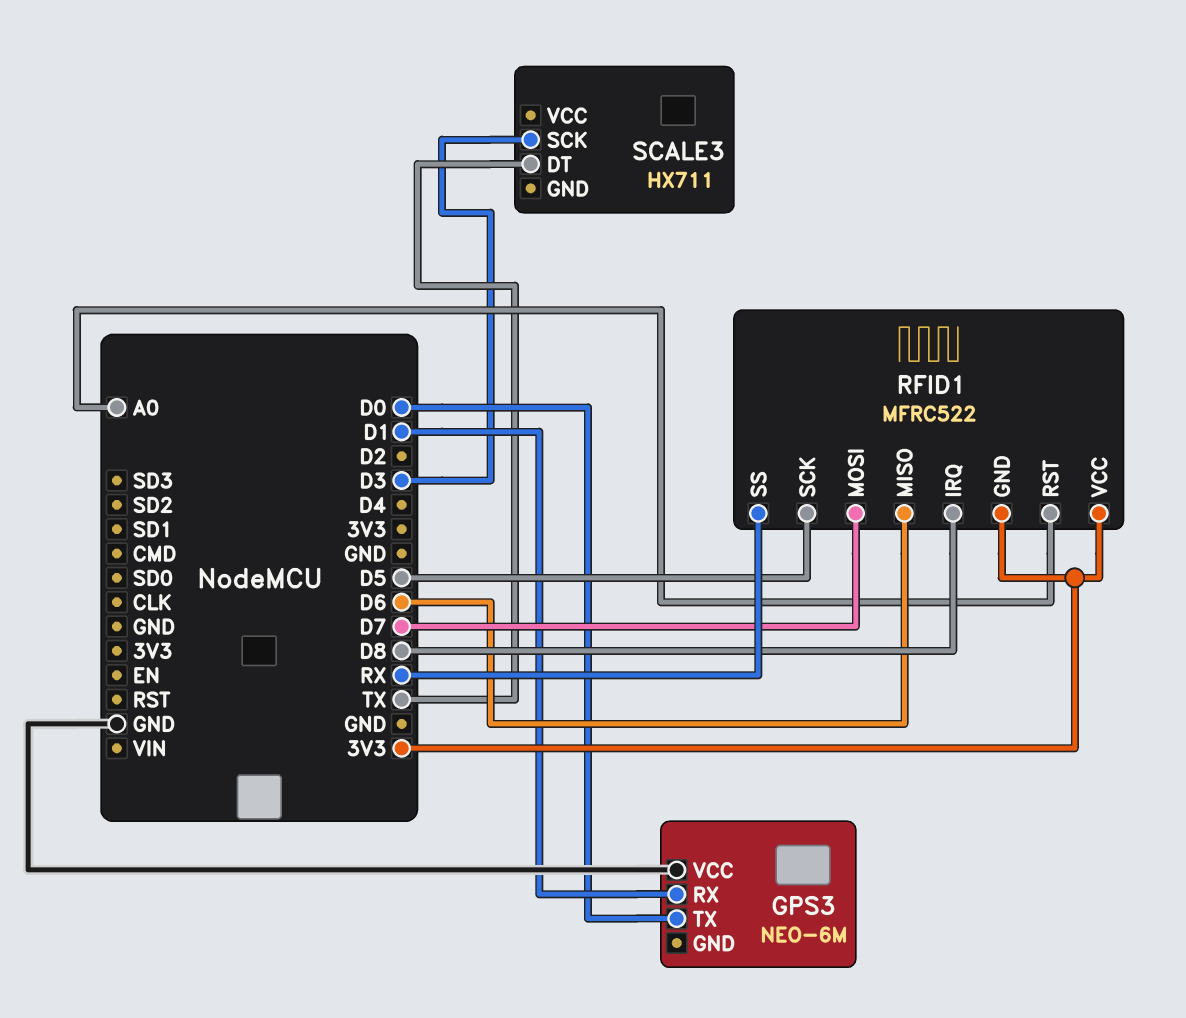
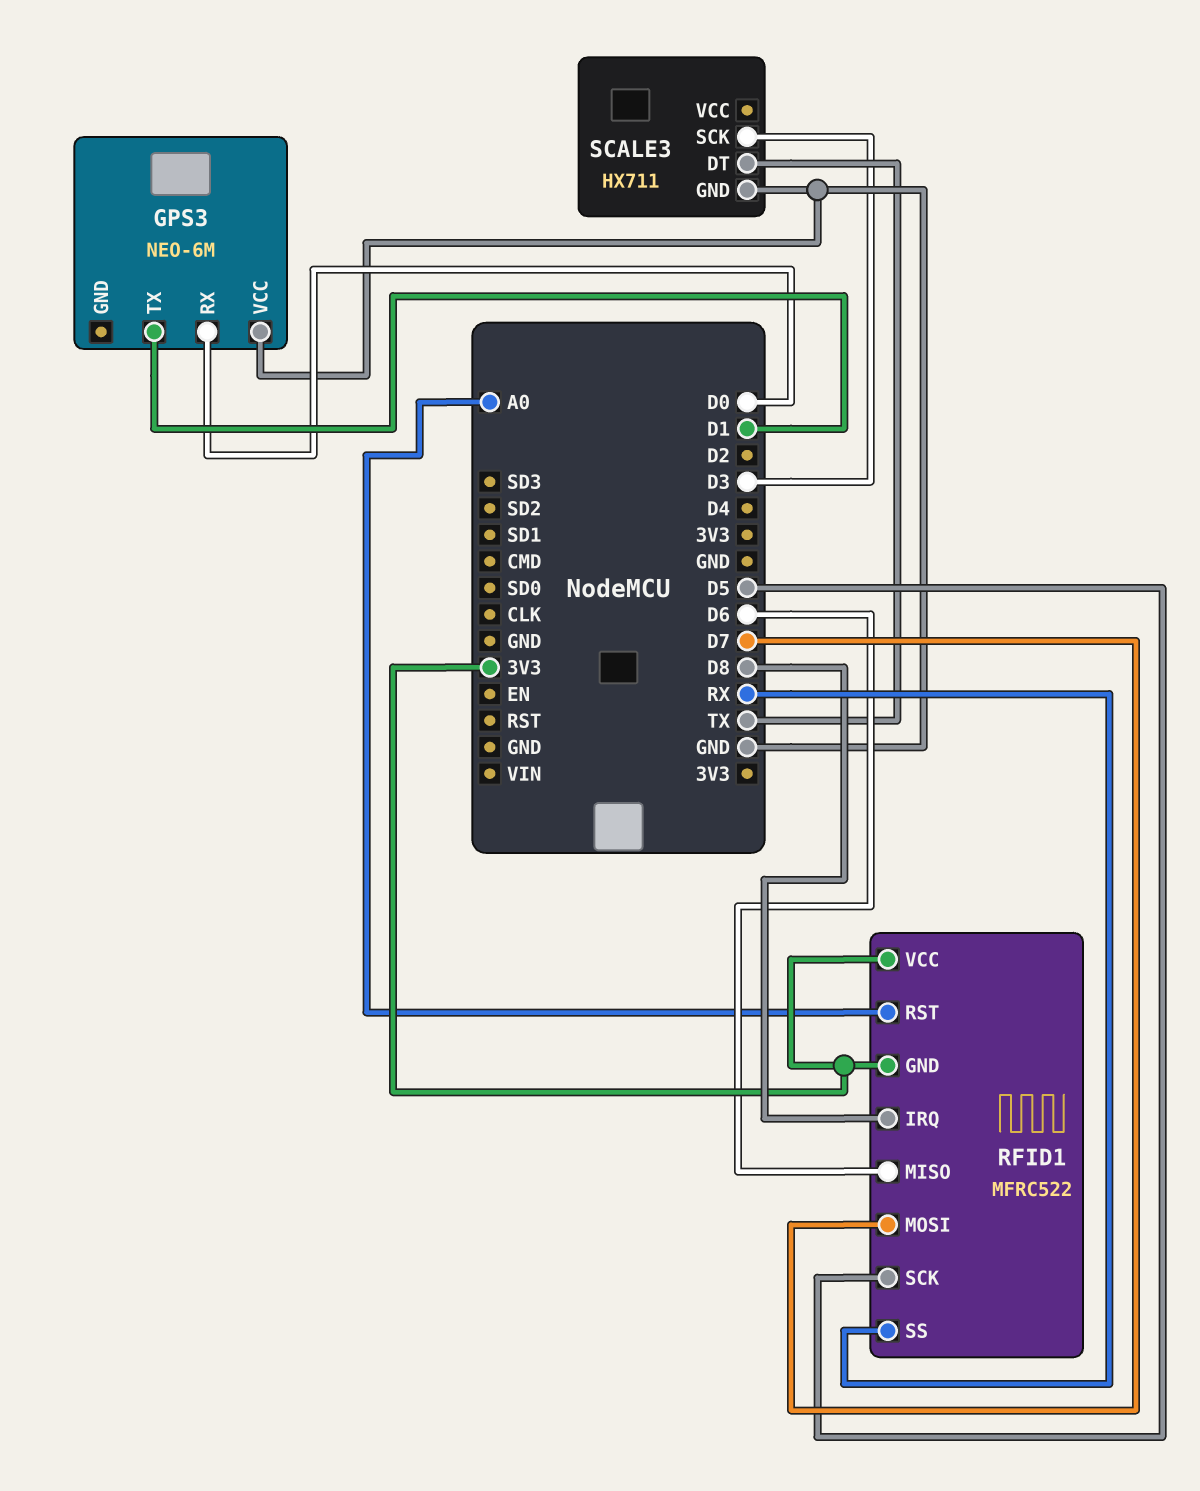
GPS3 pin RX: D1 -> D0
GPS3 pin TX: D0 -> D1
SCALE3 pin GND: none -> GND

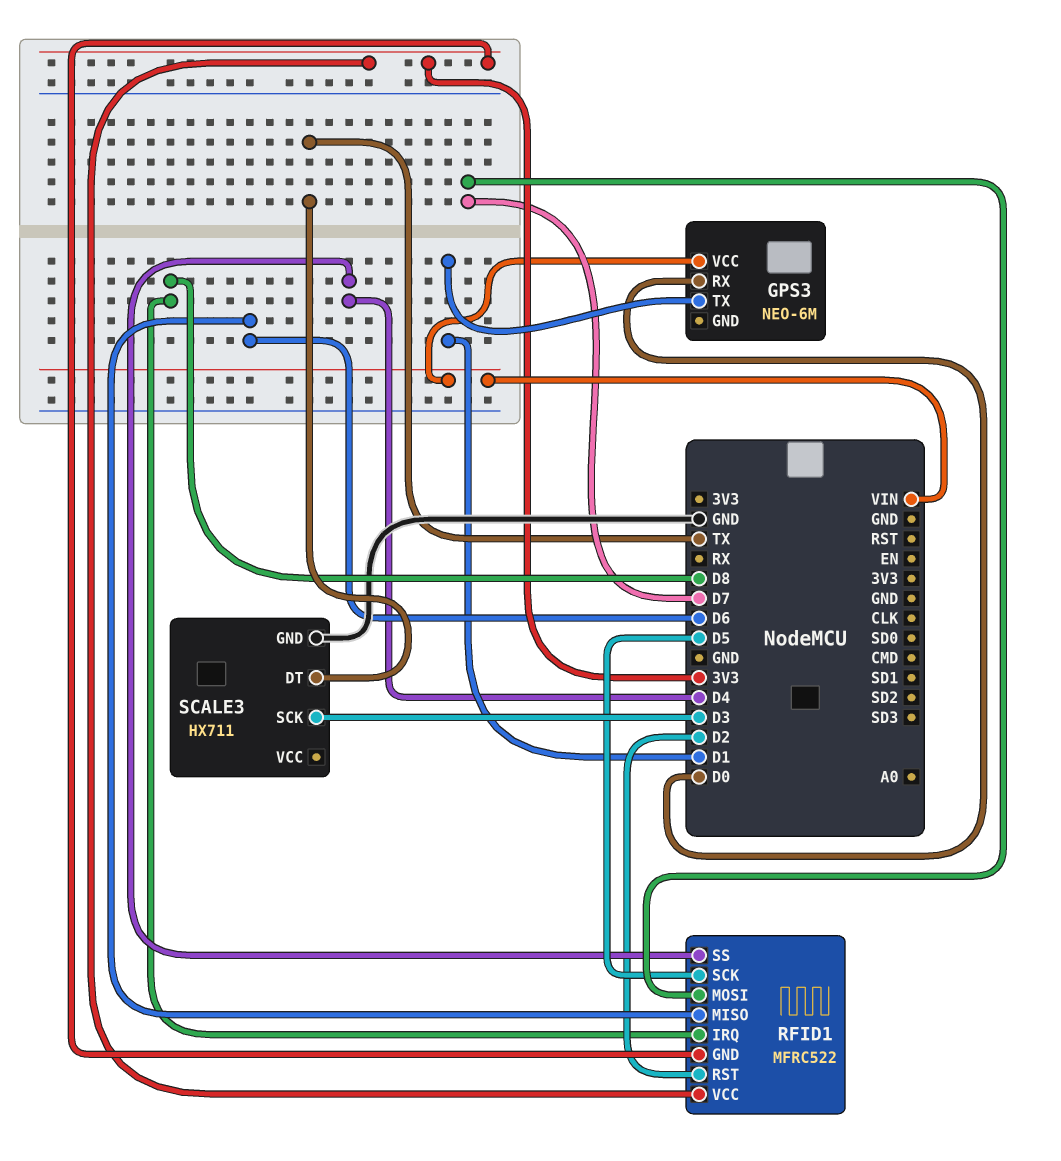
GPS3 pin VCC: GND -> VIN
RFID1 pin RST: A0 -> D2
RFID1 pin SS: RX -> D4

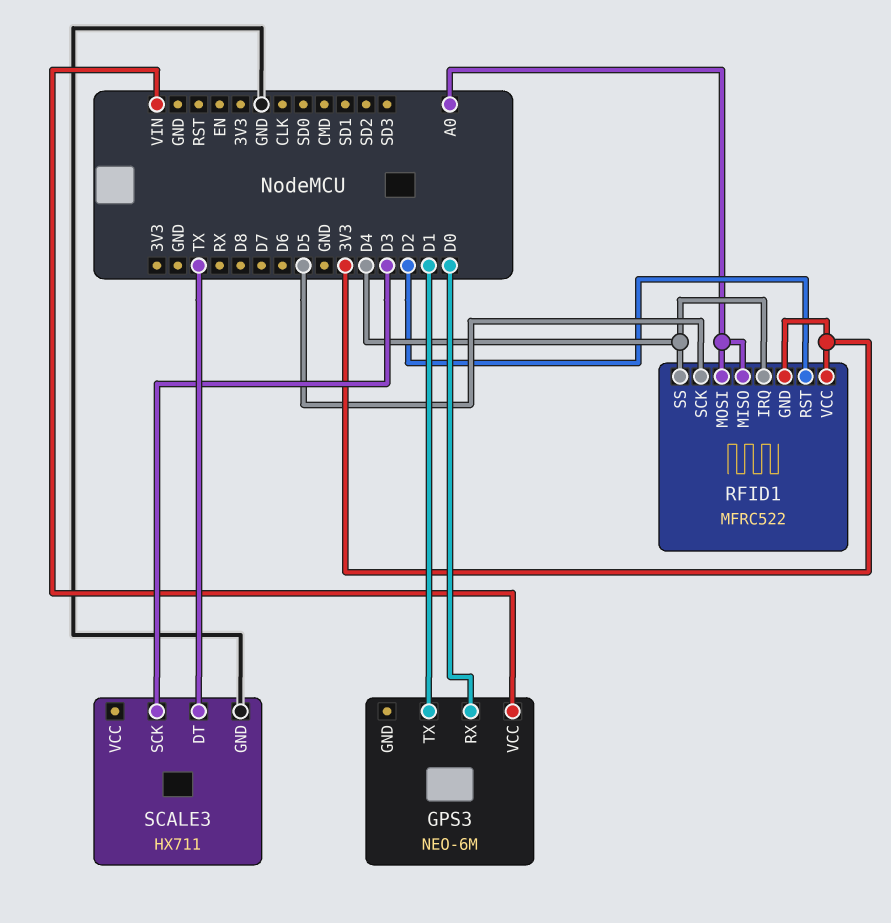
RFID1 pin IRQ: D8 -> D4
RFID1 pin MISO: D6 -> A0
RFID1 pin MOSI: D7 -> A0

